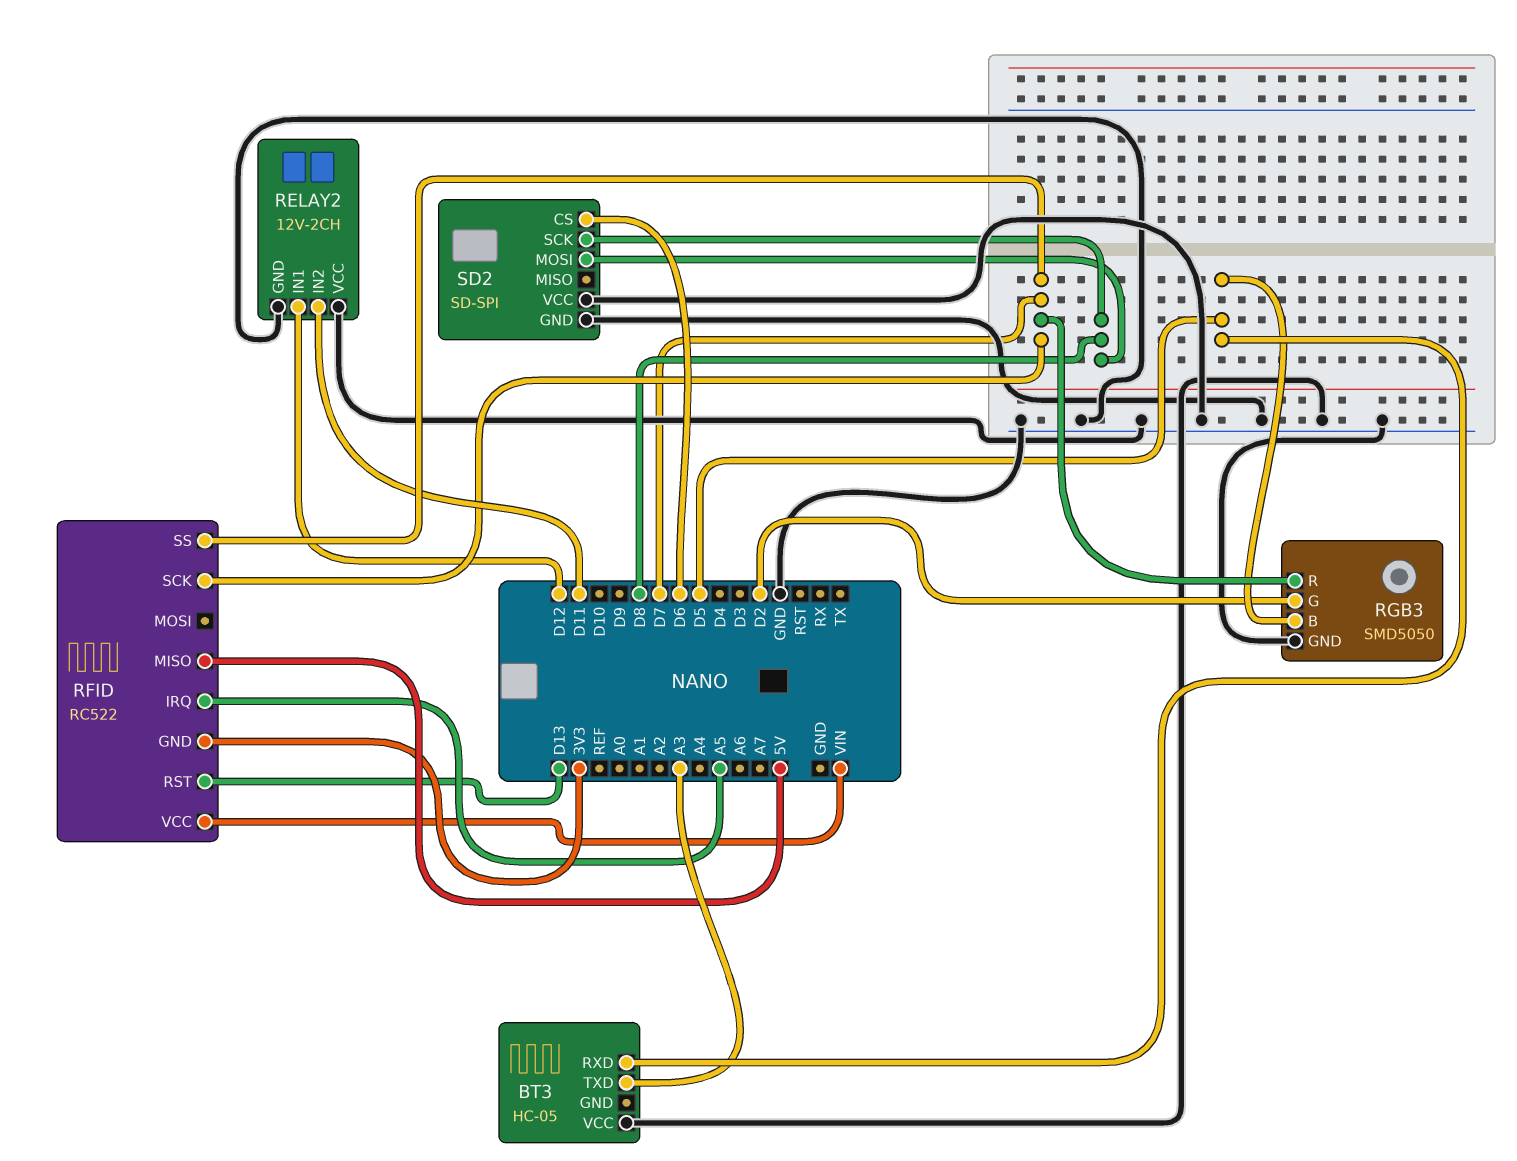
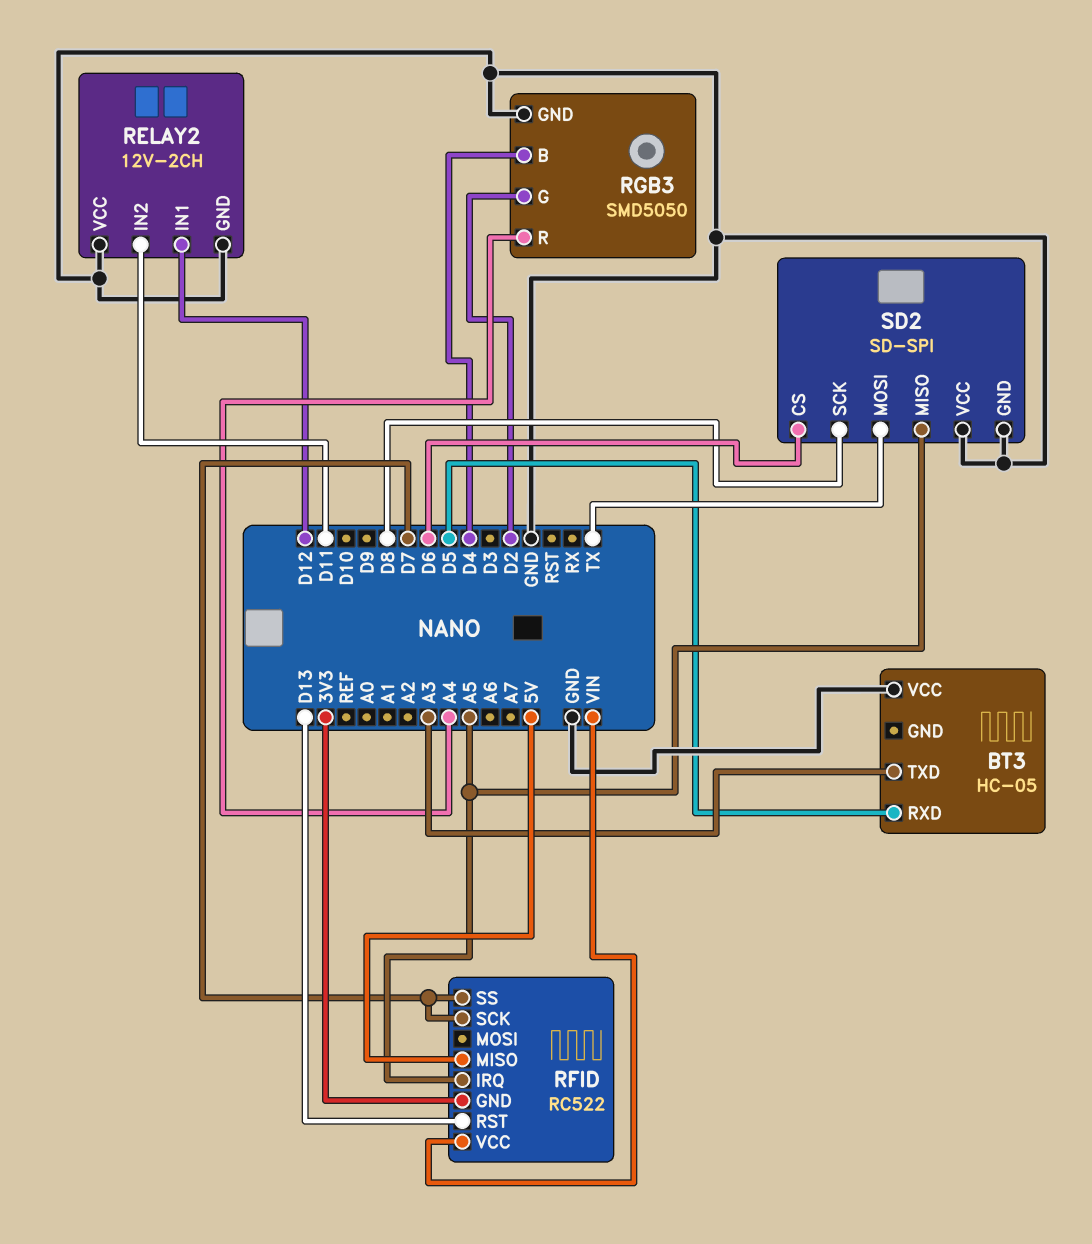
RGB3 pin B: D5 -> D4
RGB3 pin R: D7 -> A4
SD2 pin MISO: none -> A5
SD2 pin MOSI: D8 -> TX

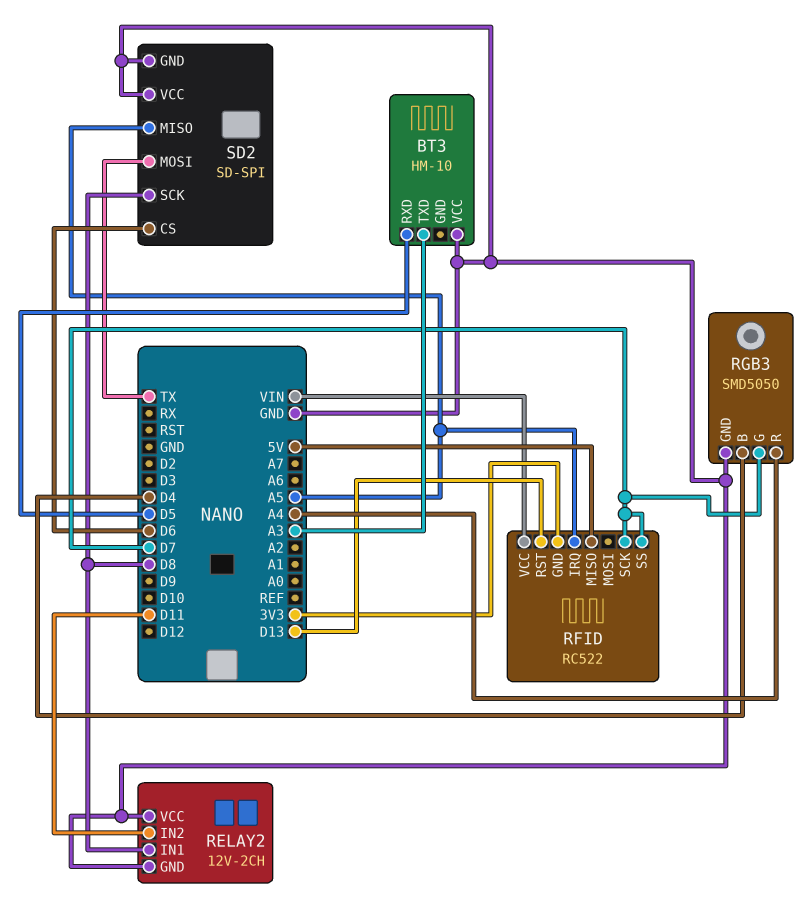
BT3: HC-05 -> HM-10
RELAY2 pin IN1: D12 -> D8
RGB3 pin G: D2 -> D7

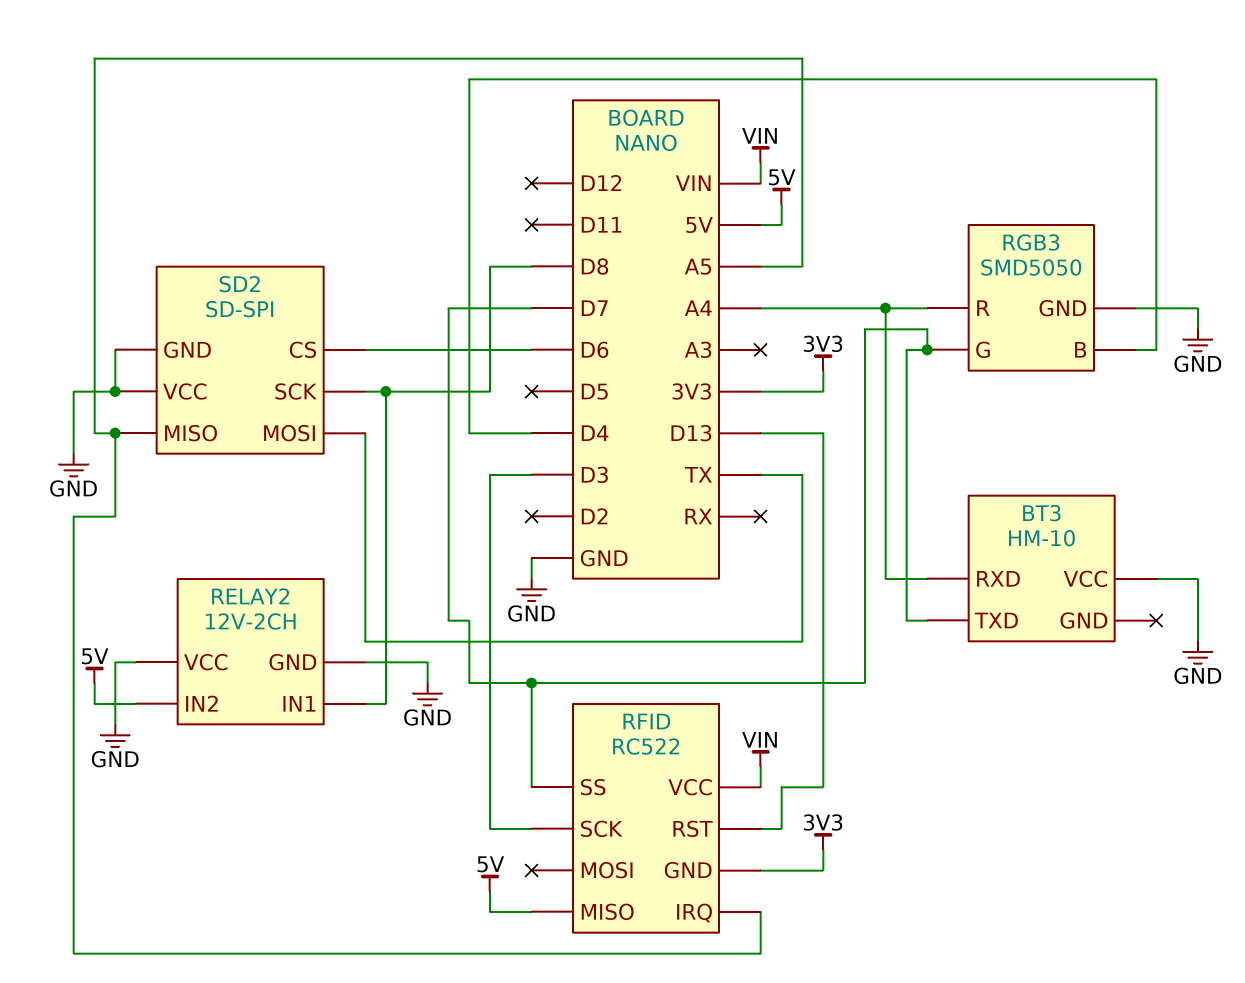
BT3 pin RXD: D5 -> A4
BT3 pin TXD: A3 -> D7
RELAY2 pin IN2: D11 -> 5V
RFID pin SCK: D7 -> D3

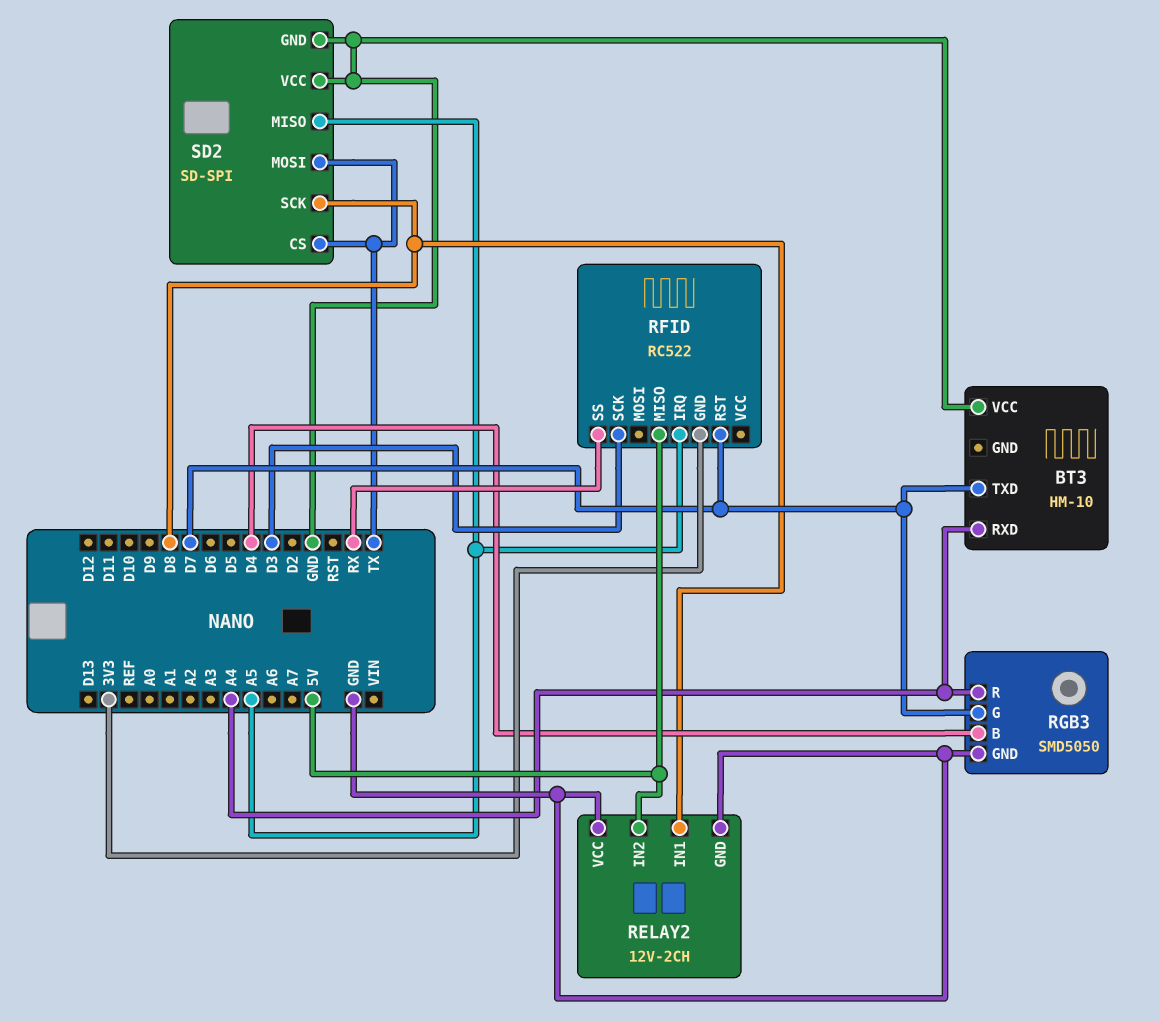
RFID pin RST: D13 -> D7
RFID pin SS: D7 -> RX
RFID pin VCC: VIN -> none
SD2 pin CS: D6 -> TX

